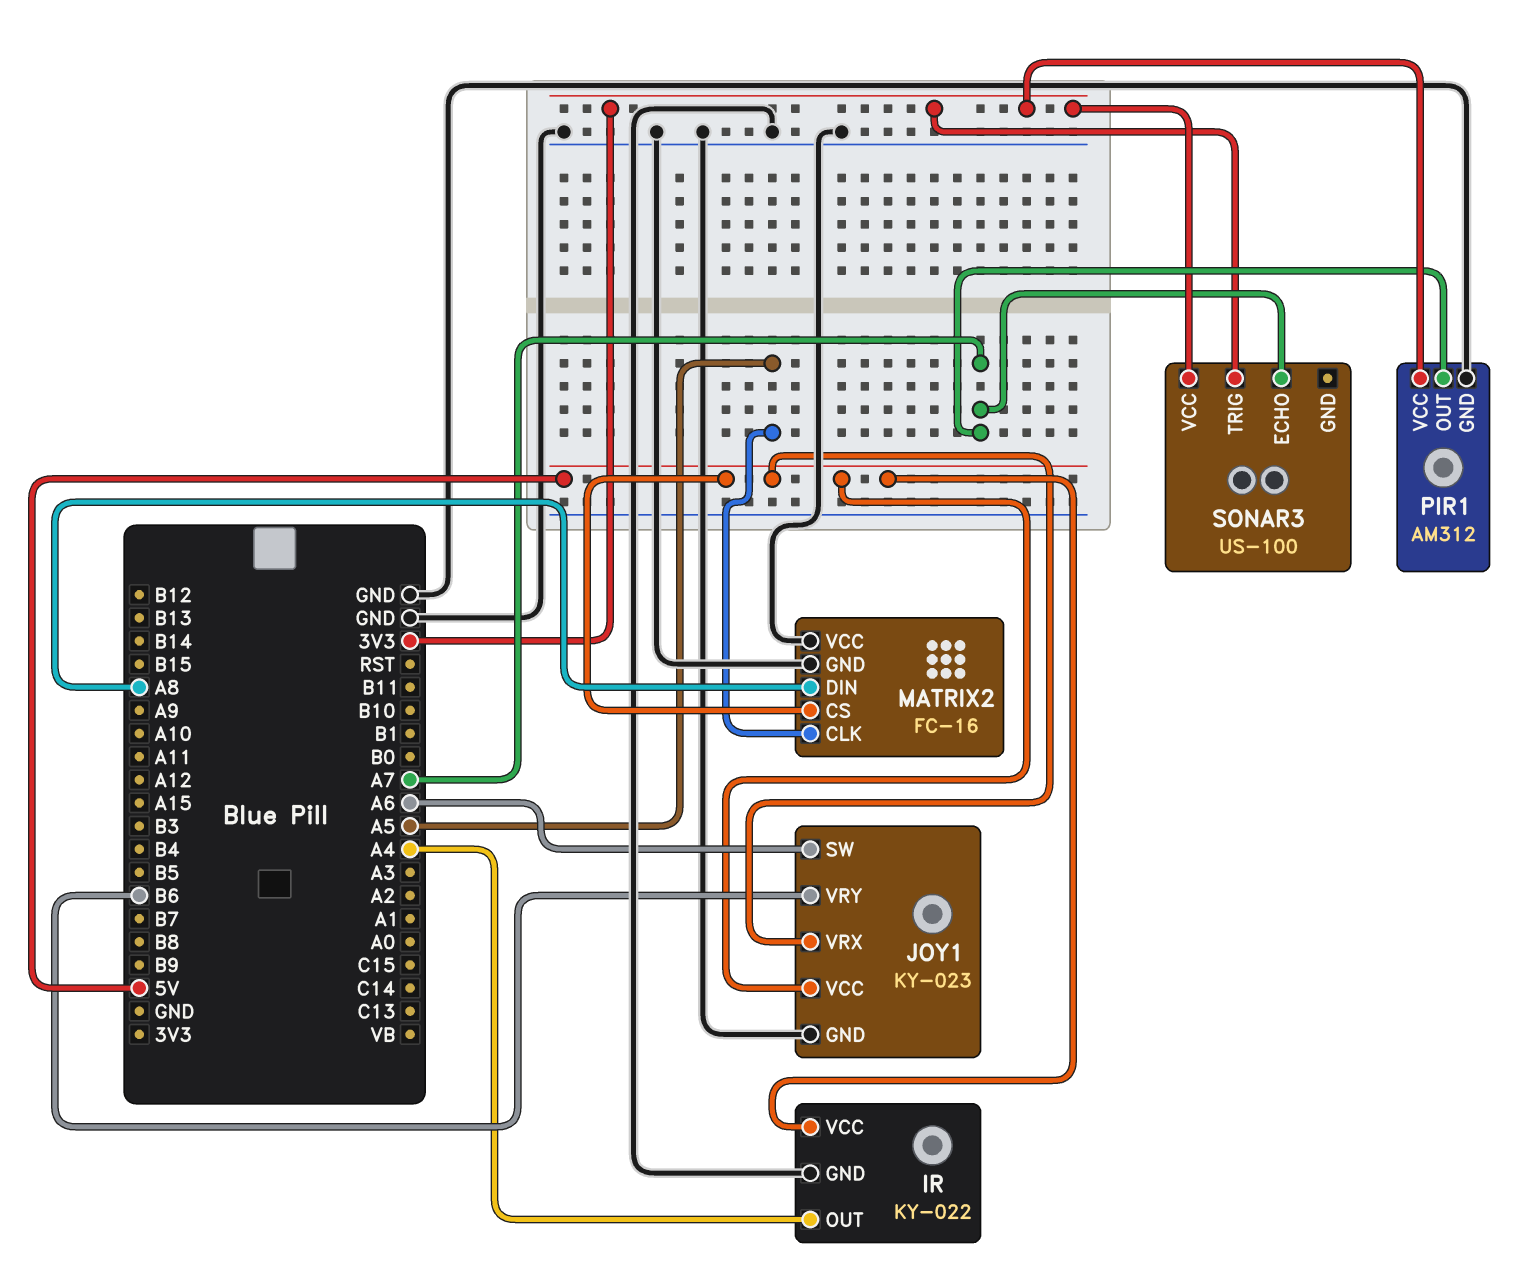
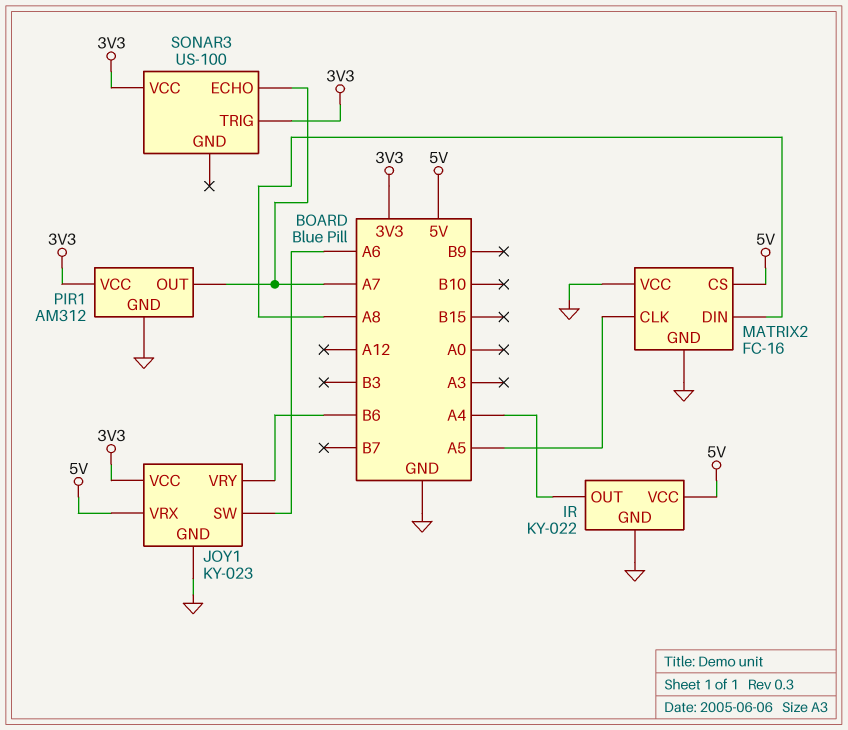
JOY1 pin VCC: 5V -> 3V3

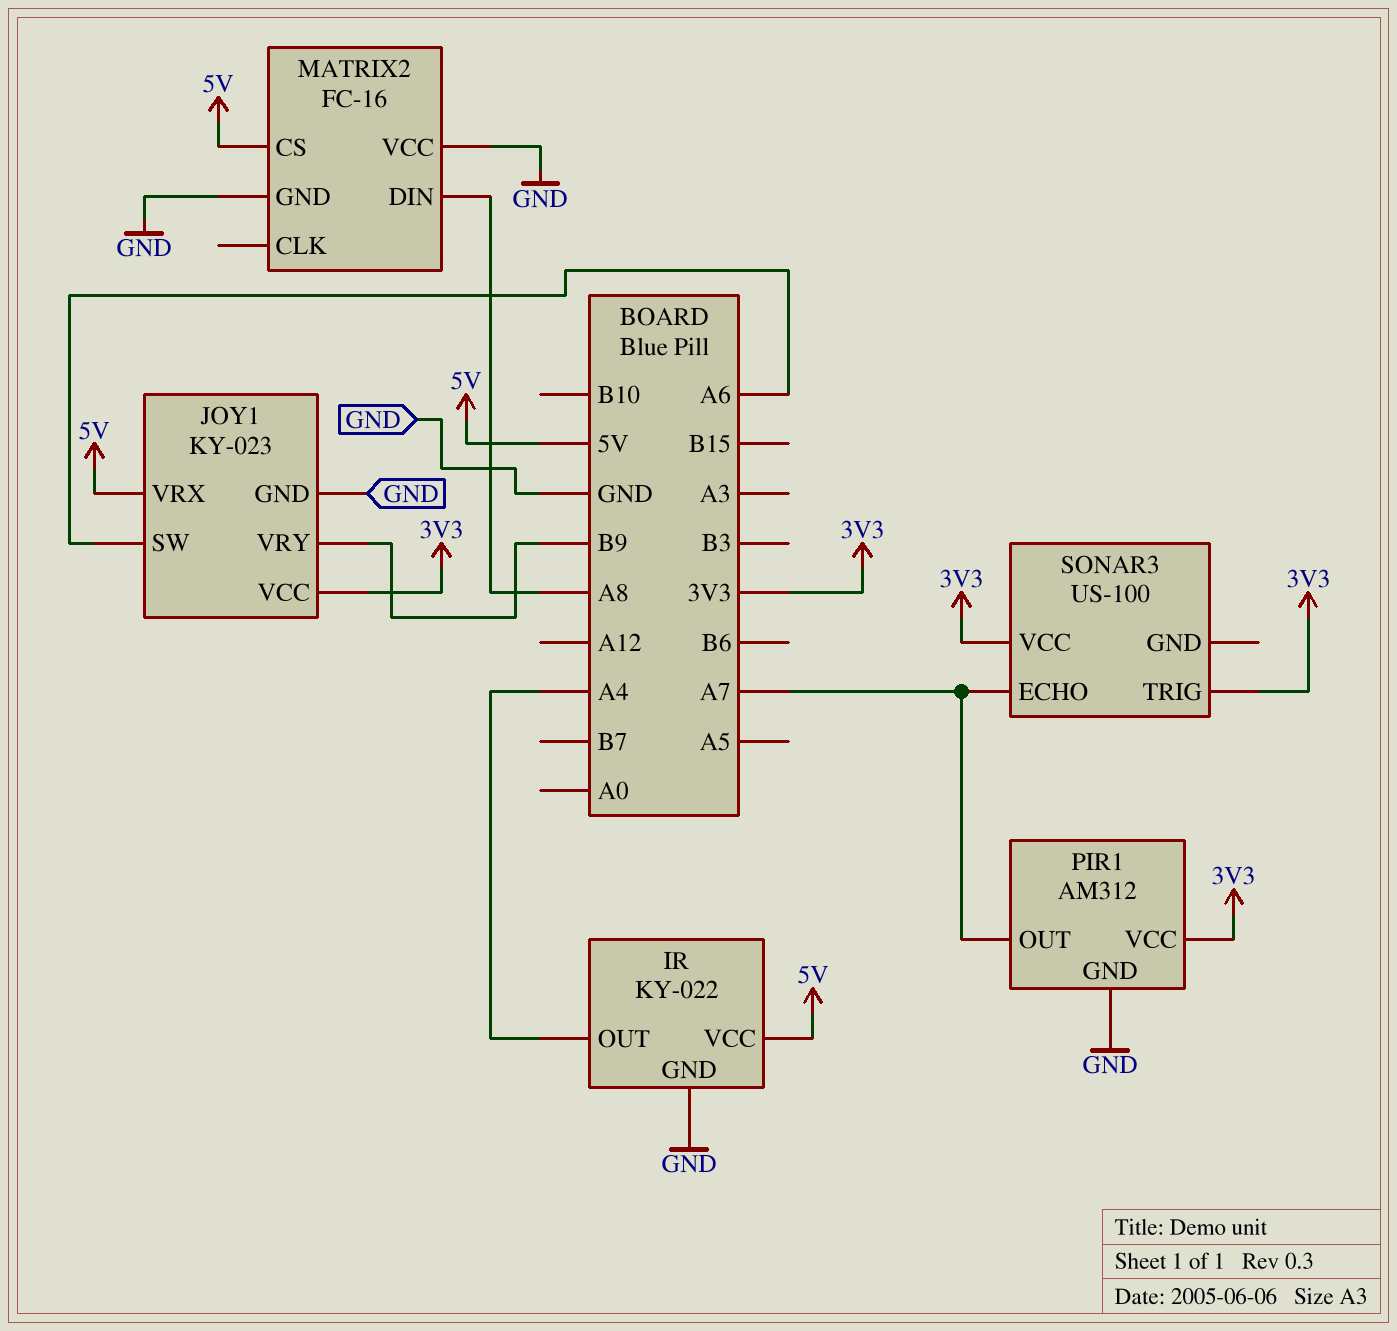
JOY1 pin VRY: B6 -> B9
MATRIX2 pin CLK: A5 -> none

